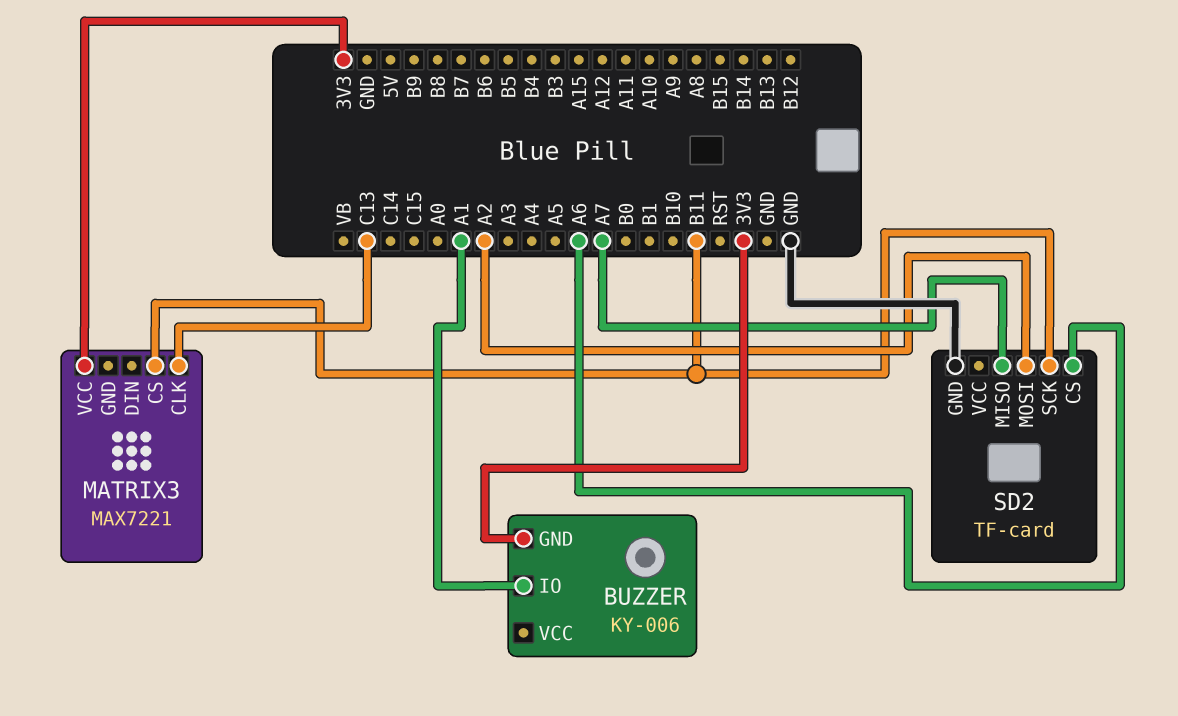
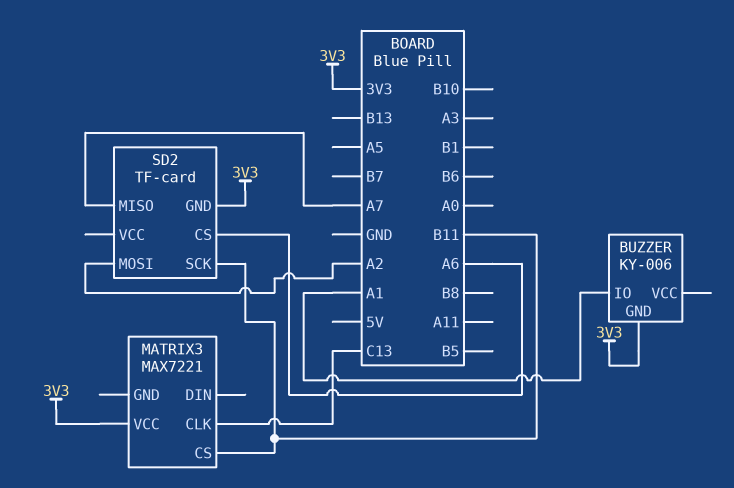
SD2 pin GND: GND -> 3V3

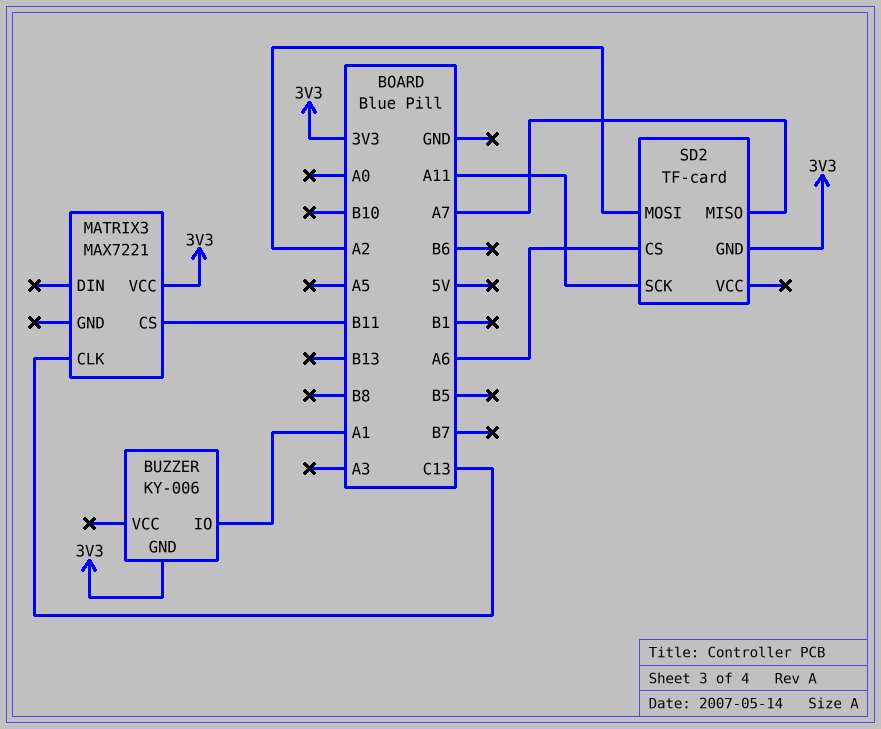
SD2 pin SCK: B11 -> A11

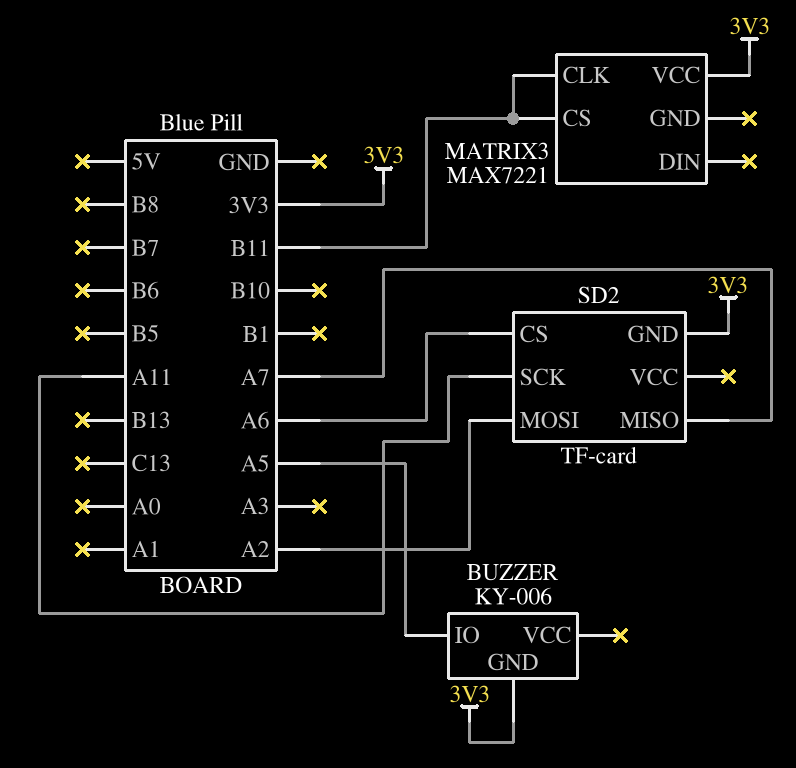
BUZZER pin IO: A1 -> A5
MATRIX3 pin CLK: C13 -> B11

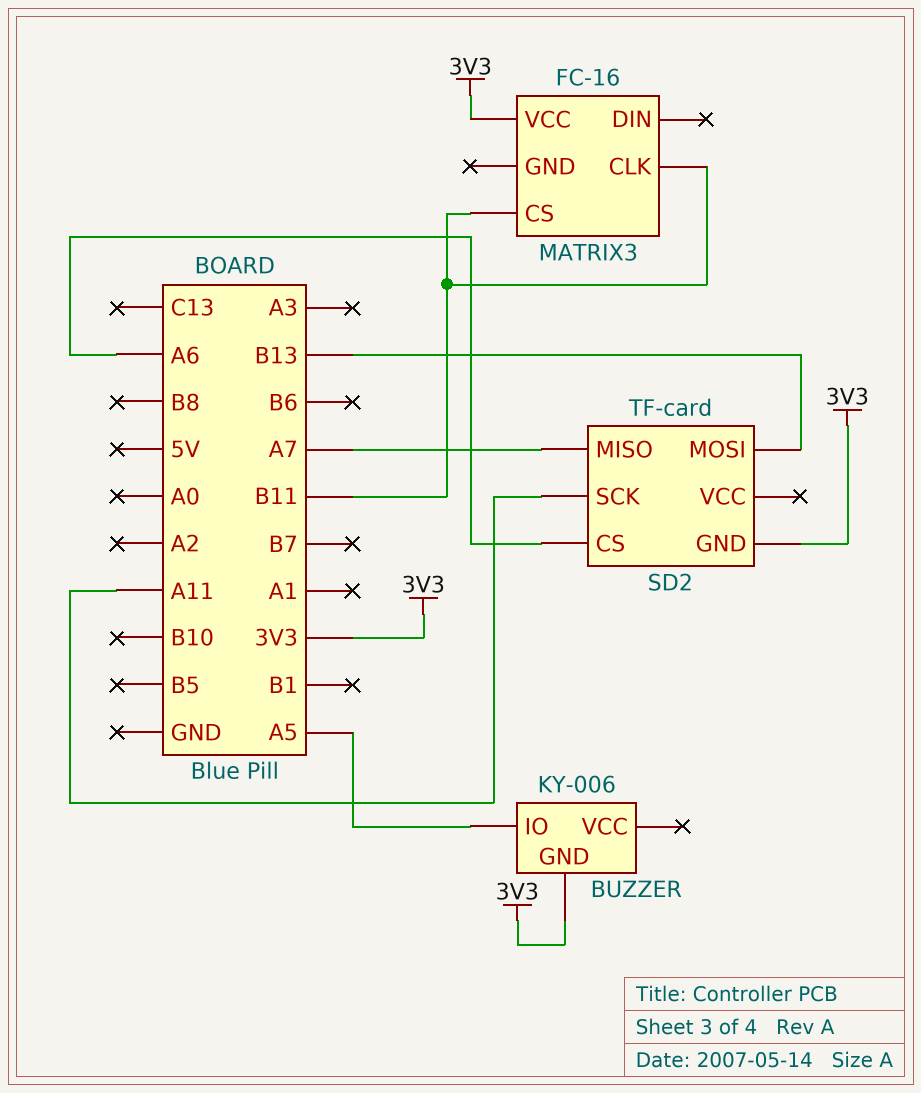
MATRIX3: MAX7221 -> FC-16
SD2 pin MOSI: A2 -> B13

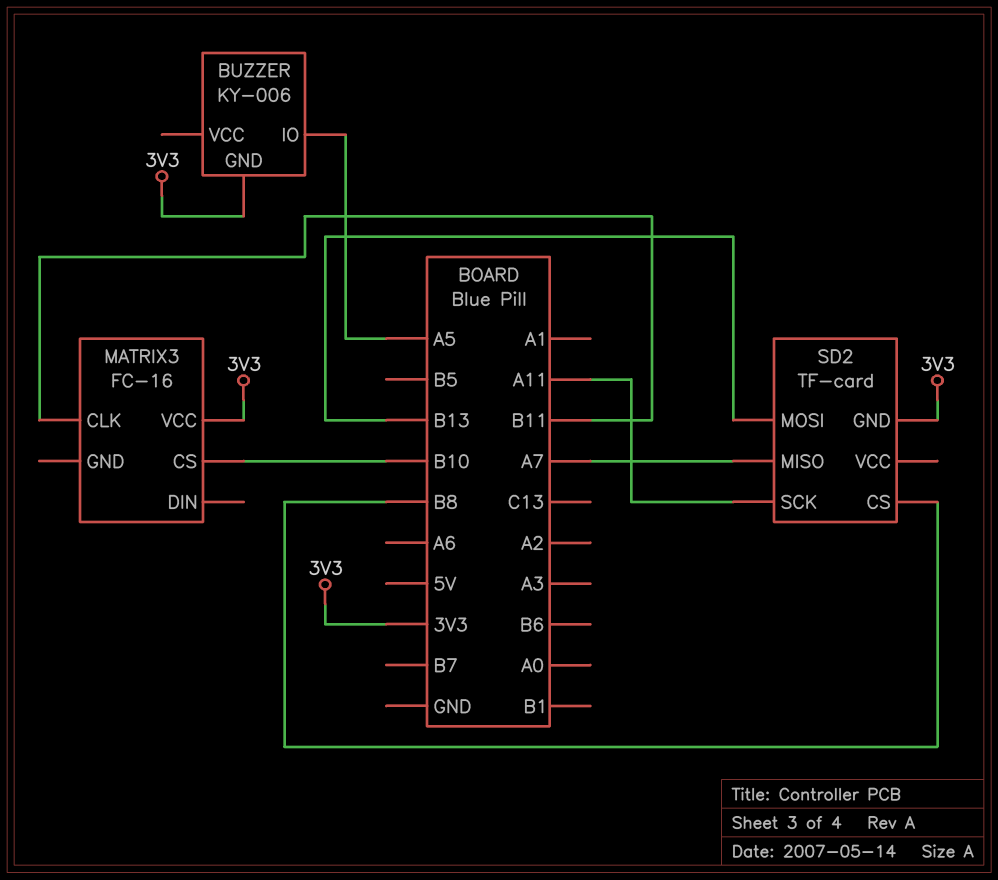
MATRIX3 pin CS: B11 -> B10
SD2 pin CS: A6 -> B8

